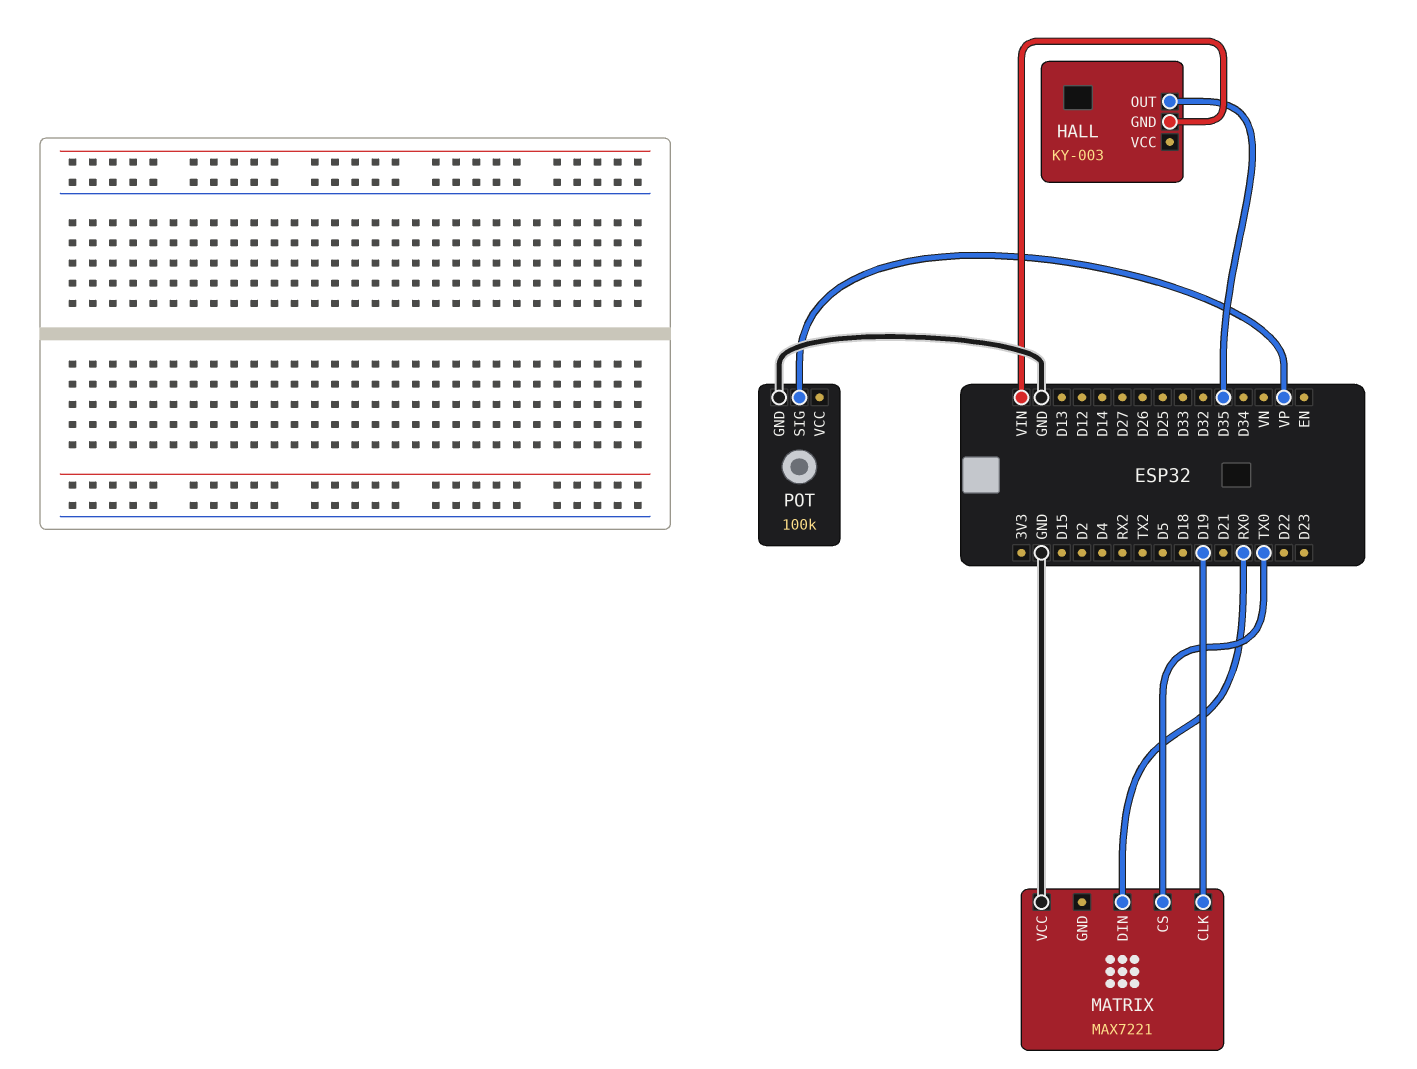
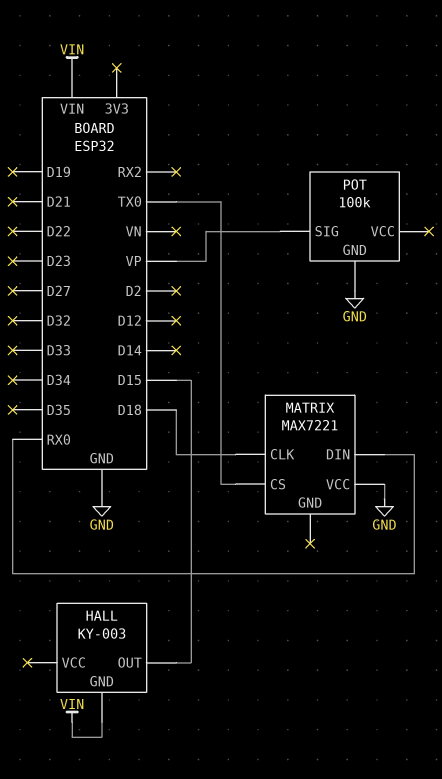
HALL pin OUT: D35 -> D15
MATRIX pin CLK: D19 -> D18

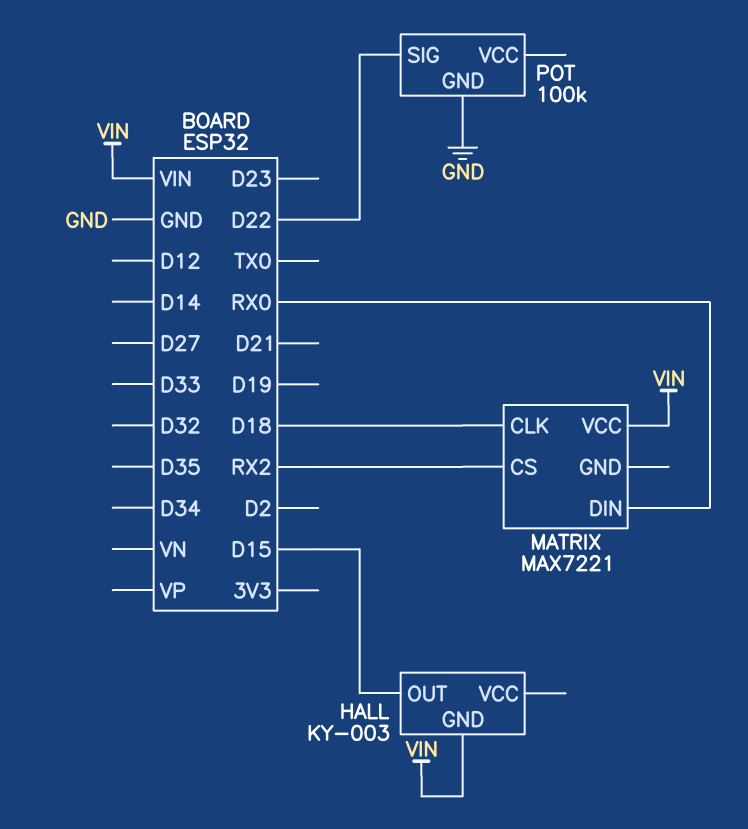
MATRIX pin CS: TX0 -> RX2
MATRIX pin VCC: GND -> VIN
POT pin SIG: VP -> D22

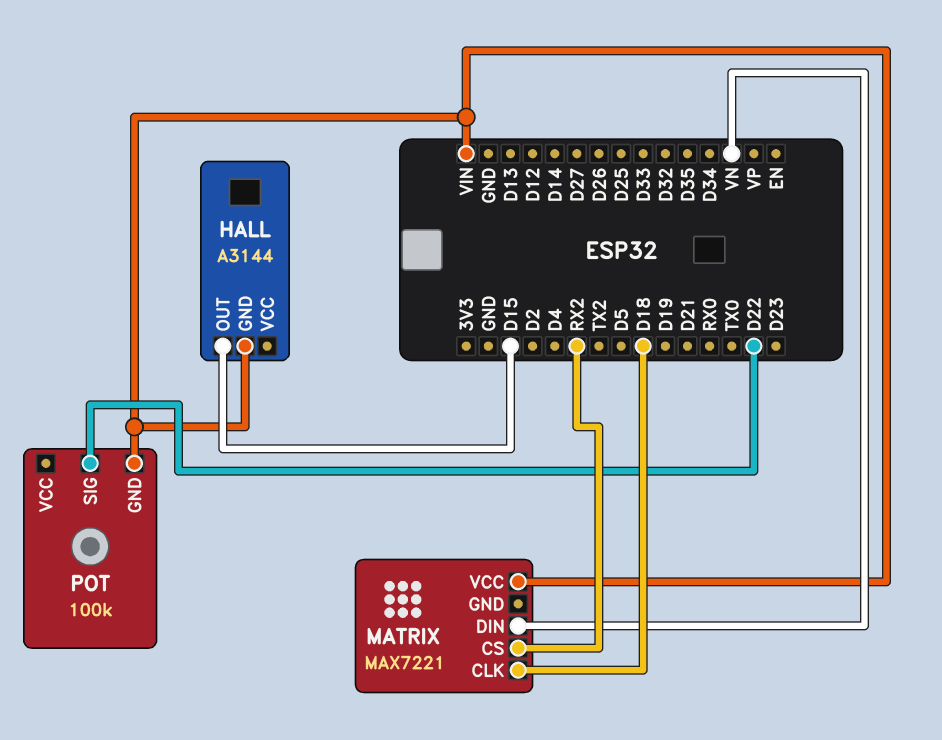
HALL: KY-003 -> A3144
MATRIX pin DIN: RX0 -> VN
POT pin GND: GND -> VIN

